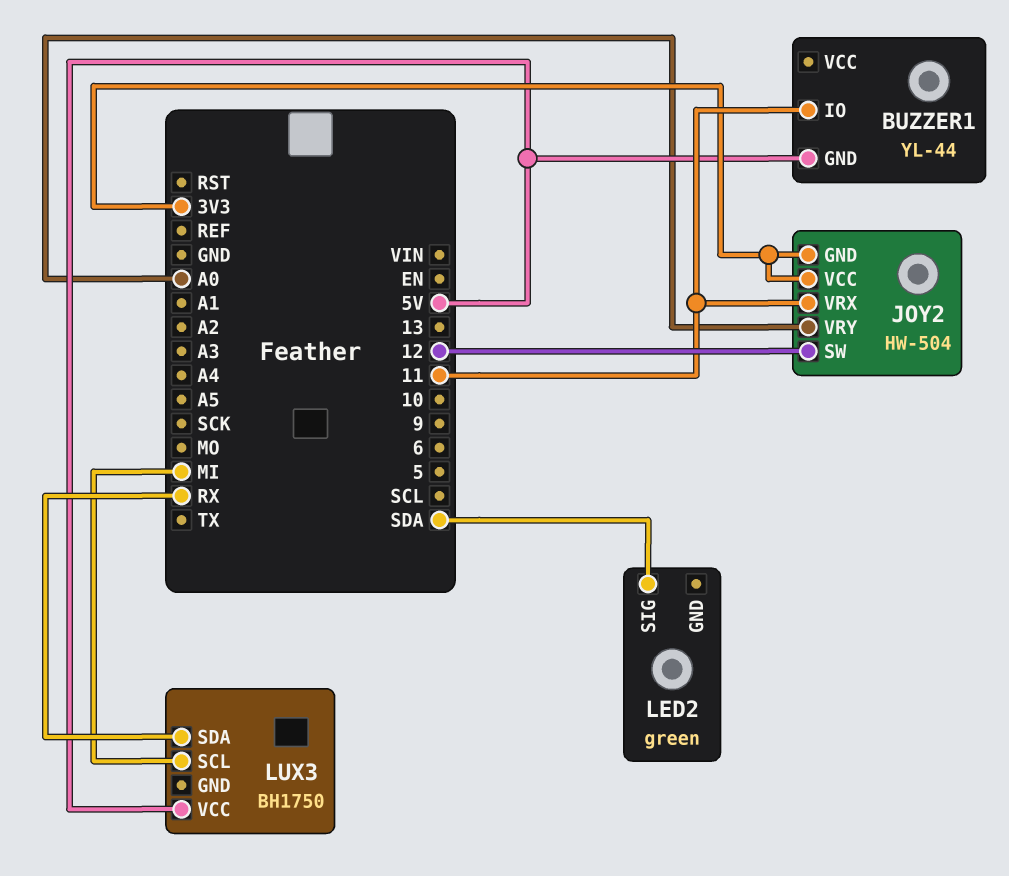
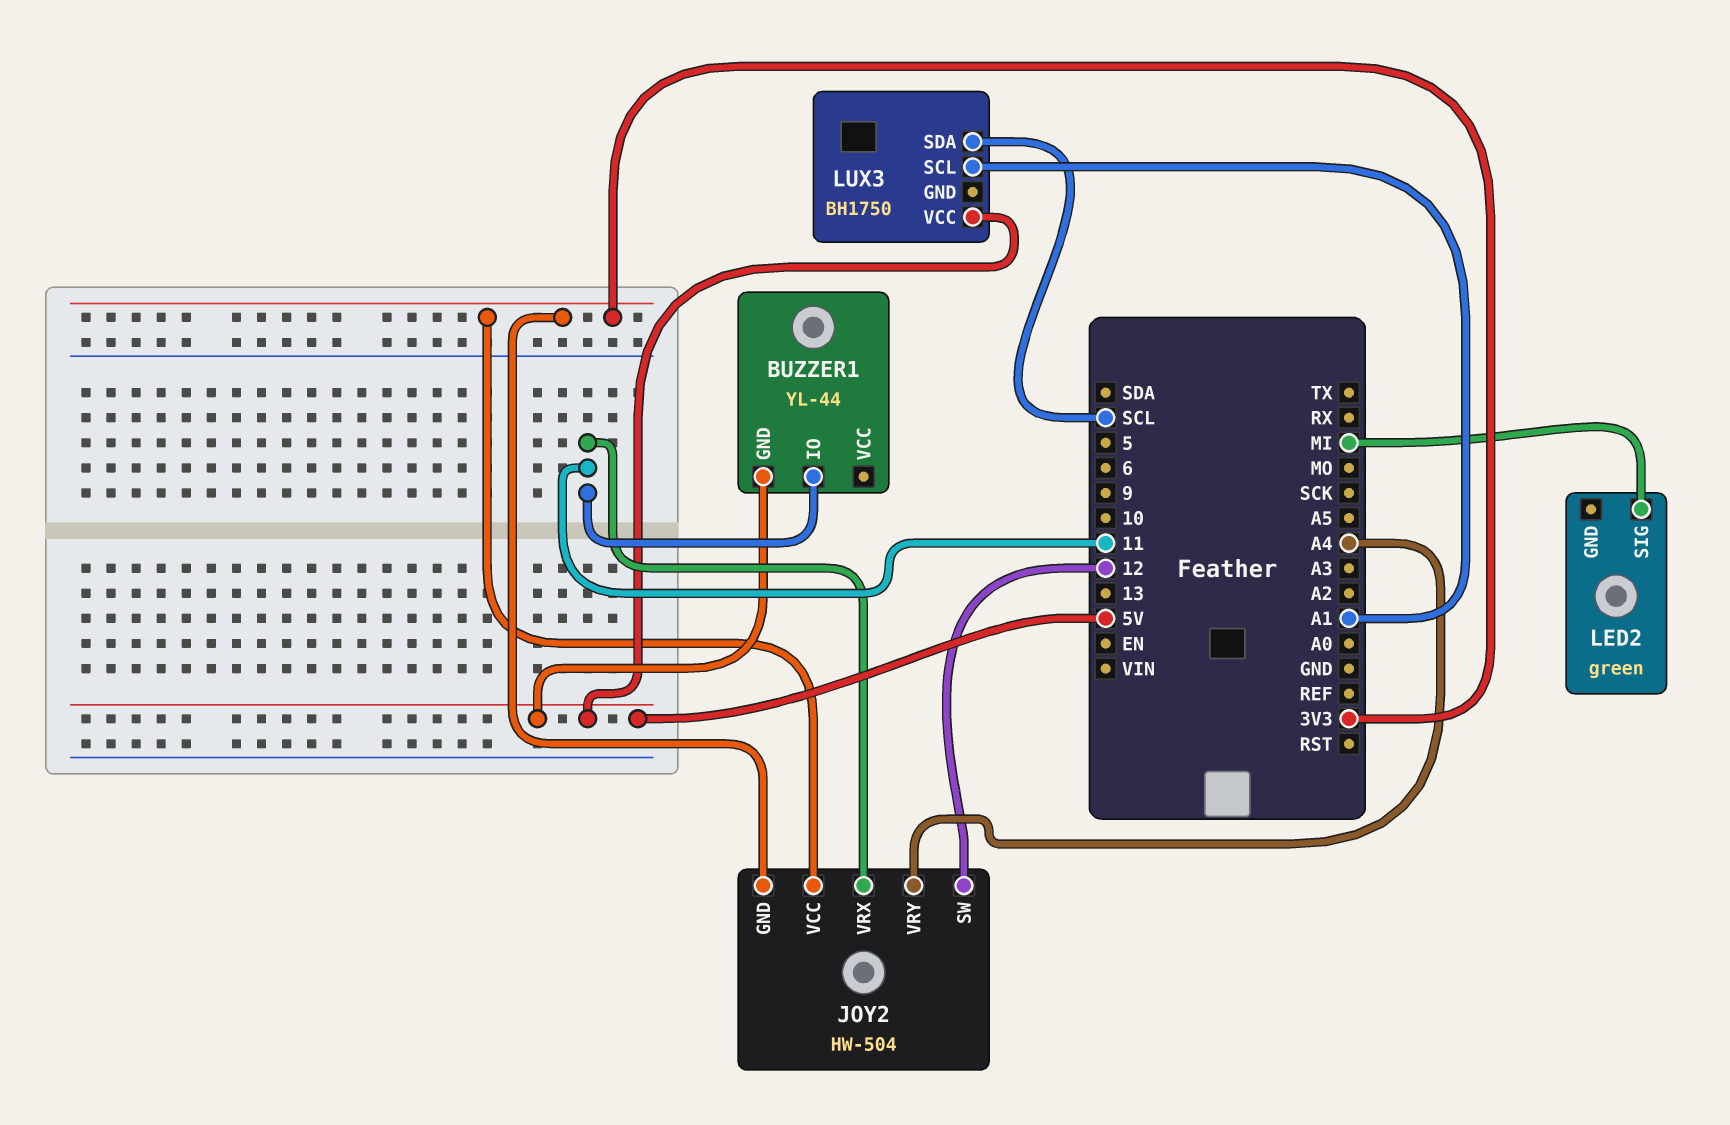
JOY2 pin VRY: A0 -> A4
LED2 pin SIG: SDA -> MI
LUX3 pin SCL: MI -> A1
LUX3 pin SDA: RX -> SCL

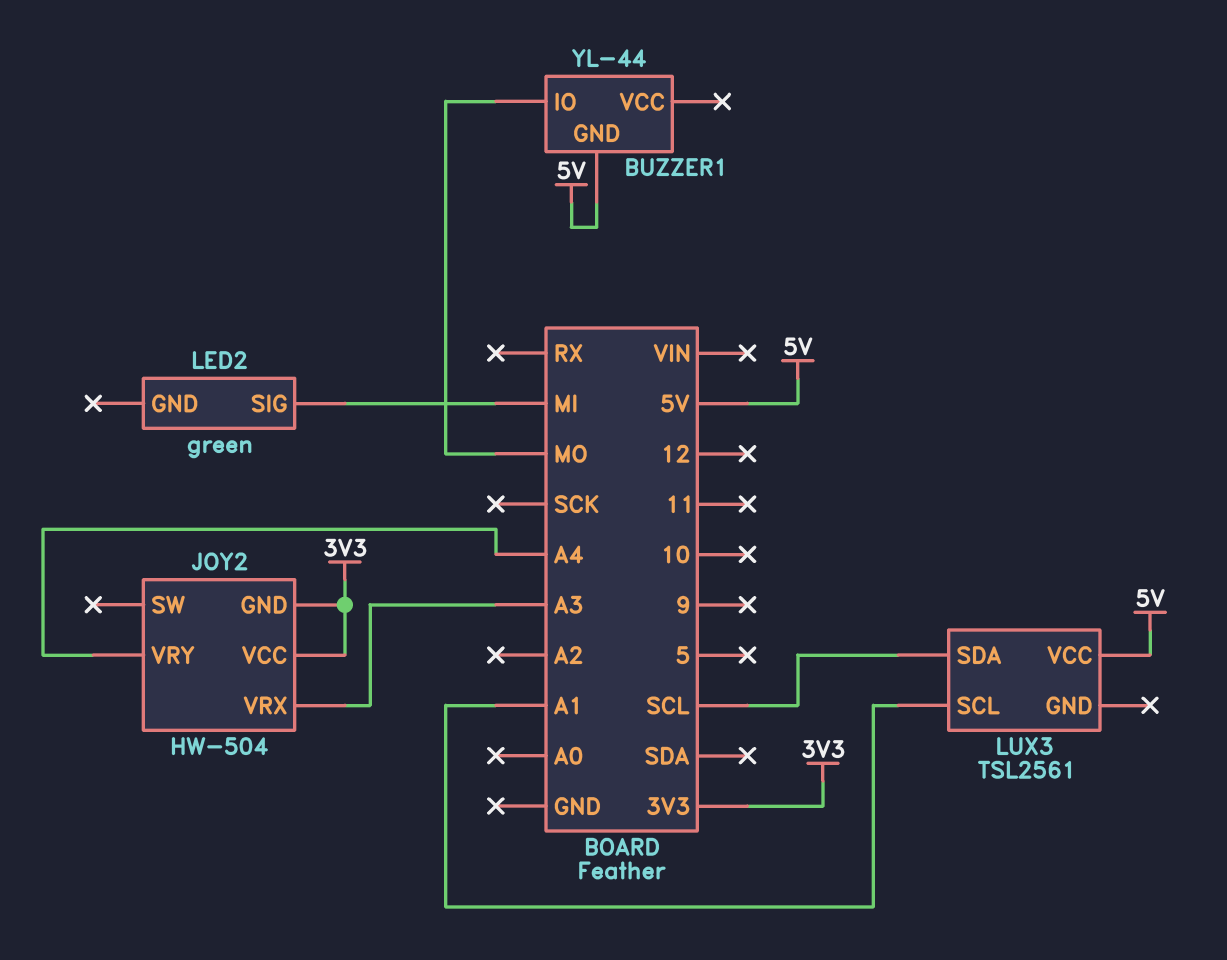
BUZZER1 pin IO: 11 -> MO
JOY2 pin SW: 12 -> none
JOY2 pin VRX: 11 -> A3
LUX3: BH1750 -> TSL2561

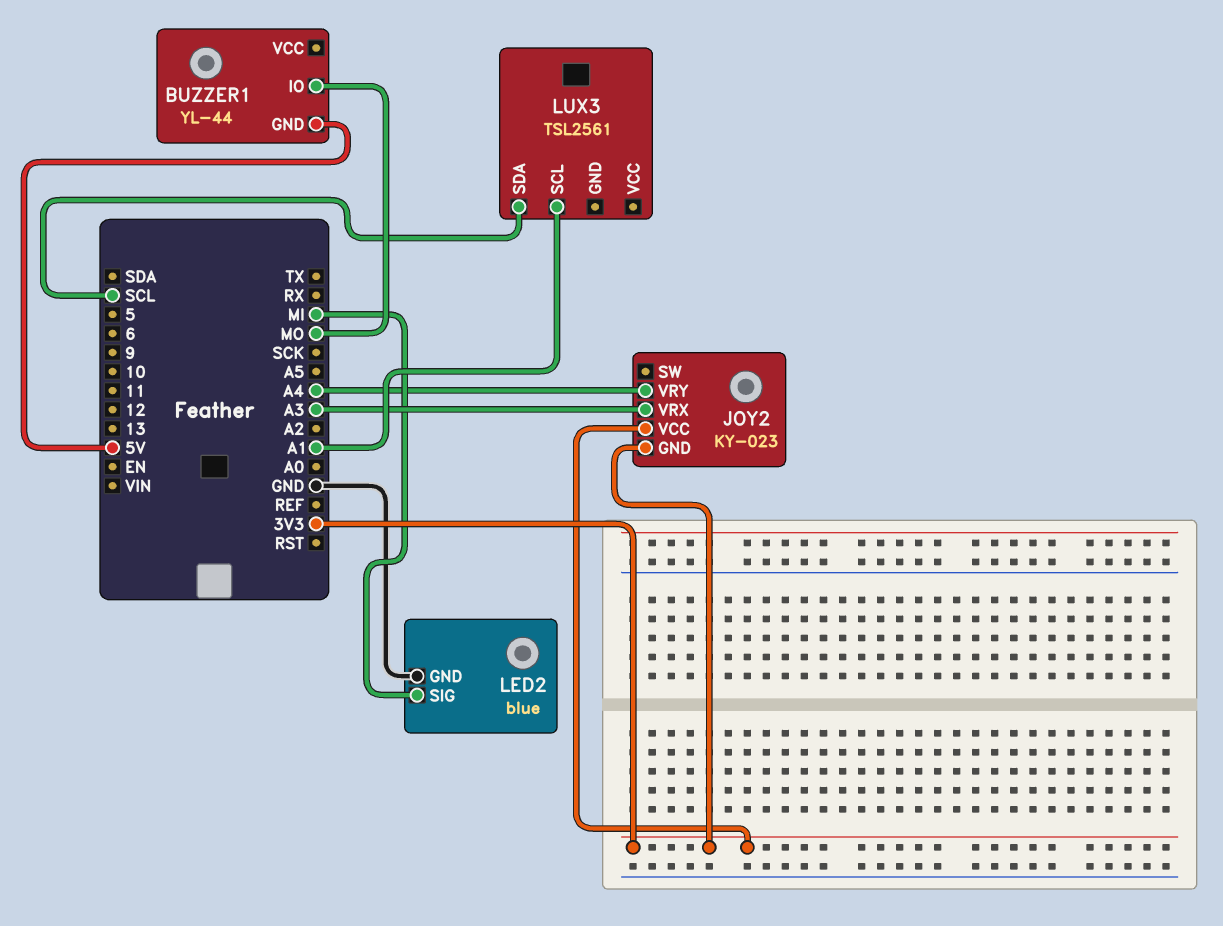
JOY2: HW-504 -> KY-023
LED2: green -> blue
LED2 pin GND: none -> GND
LUX3 pin VCC: 5V -> none

